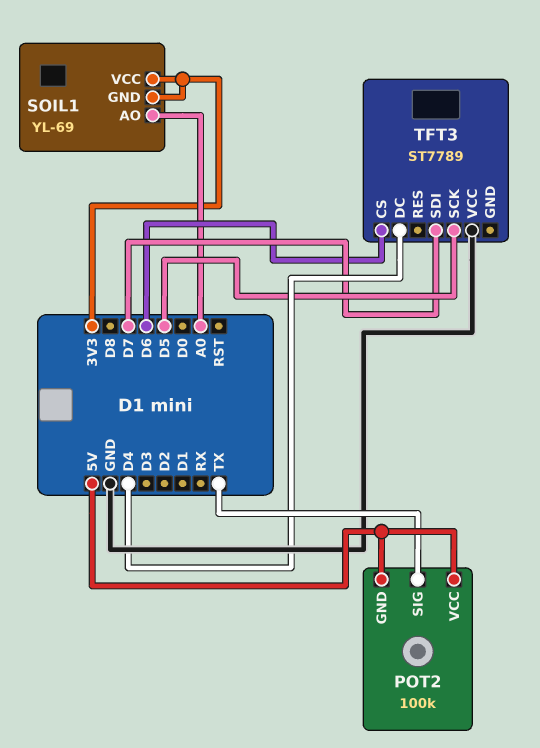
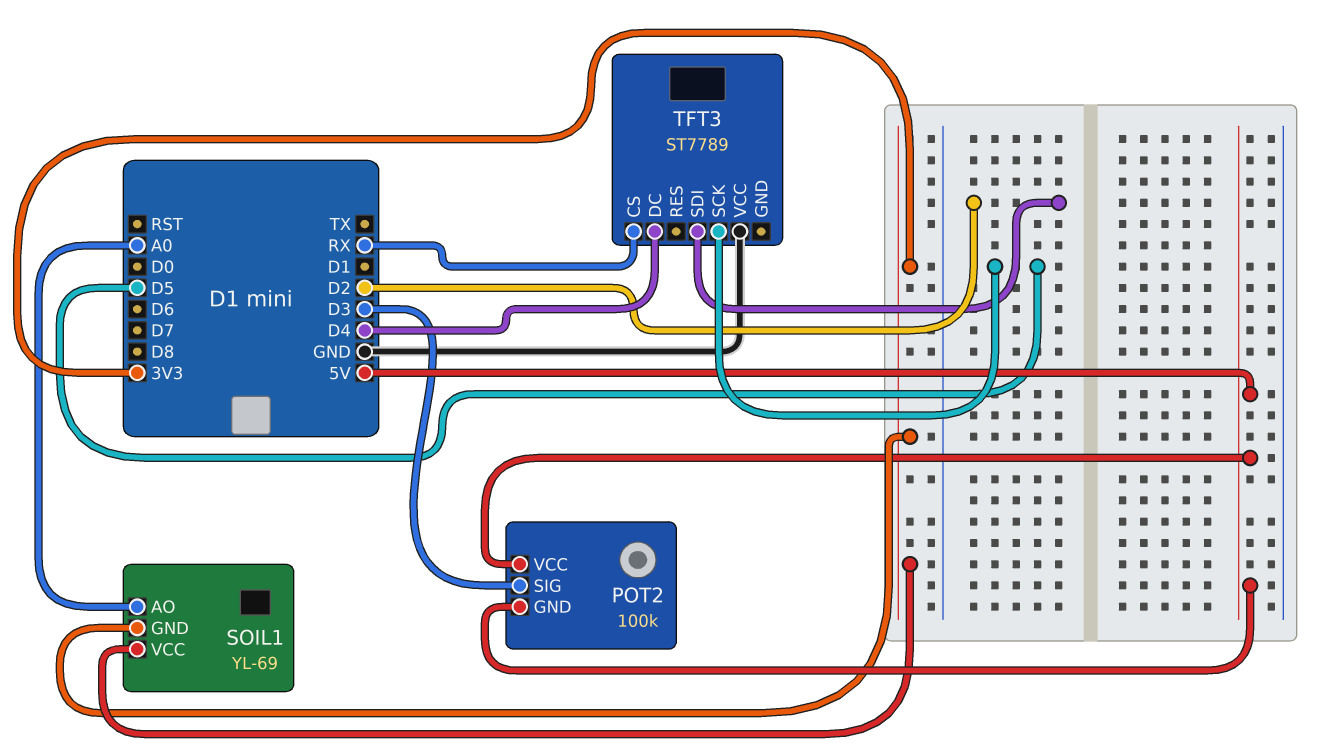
POT2 pin SIG: TX -> D3
TFT3 pin CS: D6 -> RX
TFT3 pin SDI: D7 -> D2

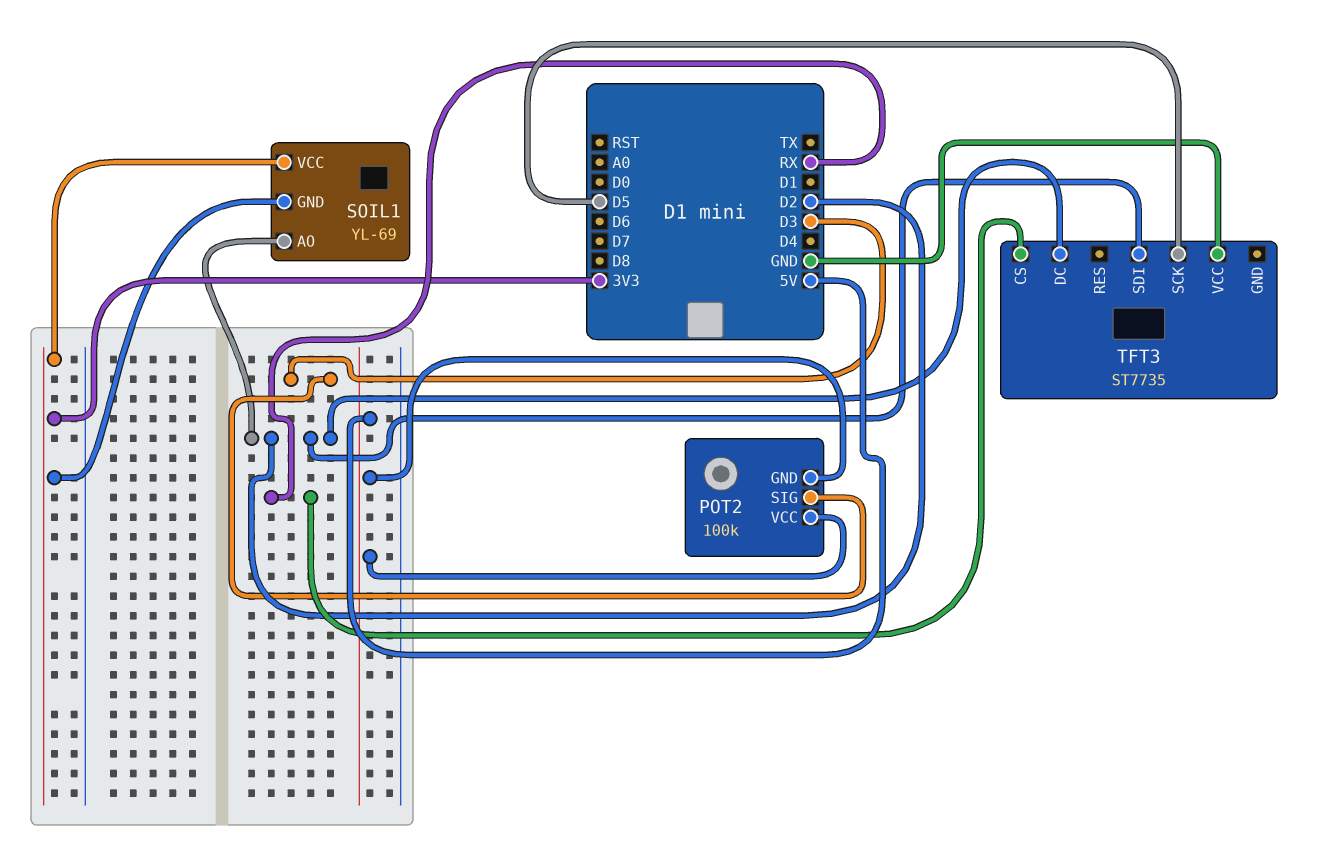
SOIL1 pin AO: A0 -> D2
TFT3: ST7789 -> ST7735
TFT3 pin DC: D4 -> D2

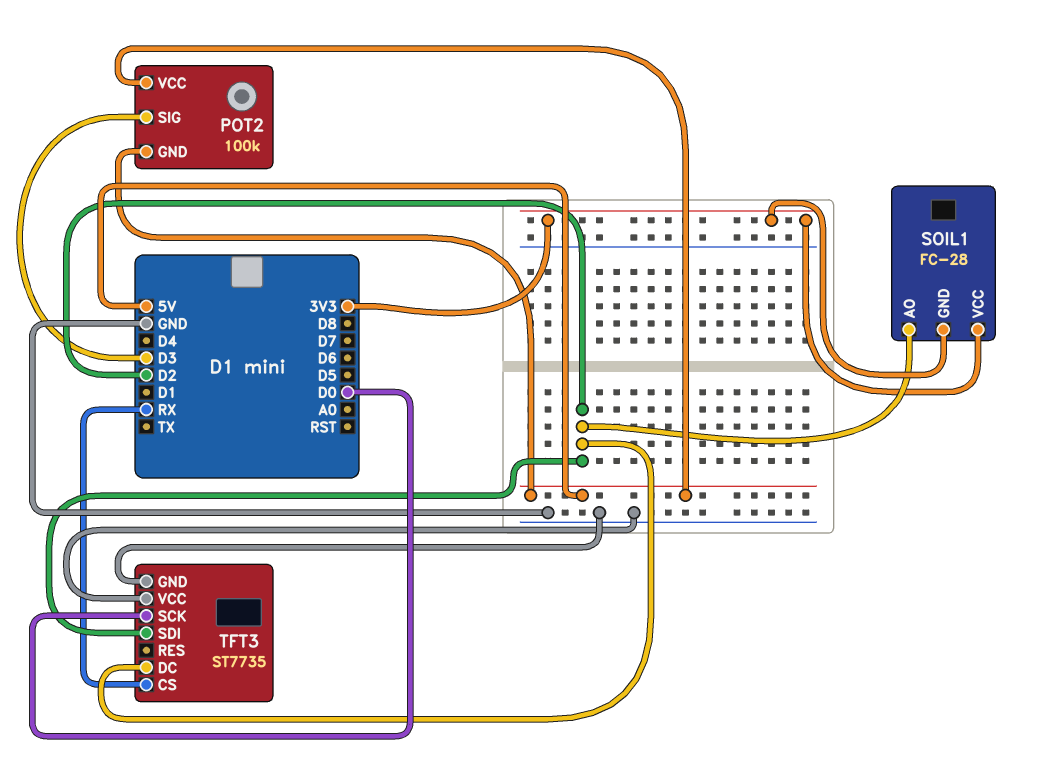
SOIL1: YL-69 -> FC-28
TFT3 pin GND: none -> GND
TFT3 pin SCK: D5 -> D0

